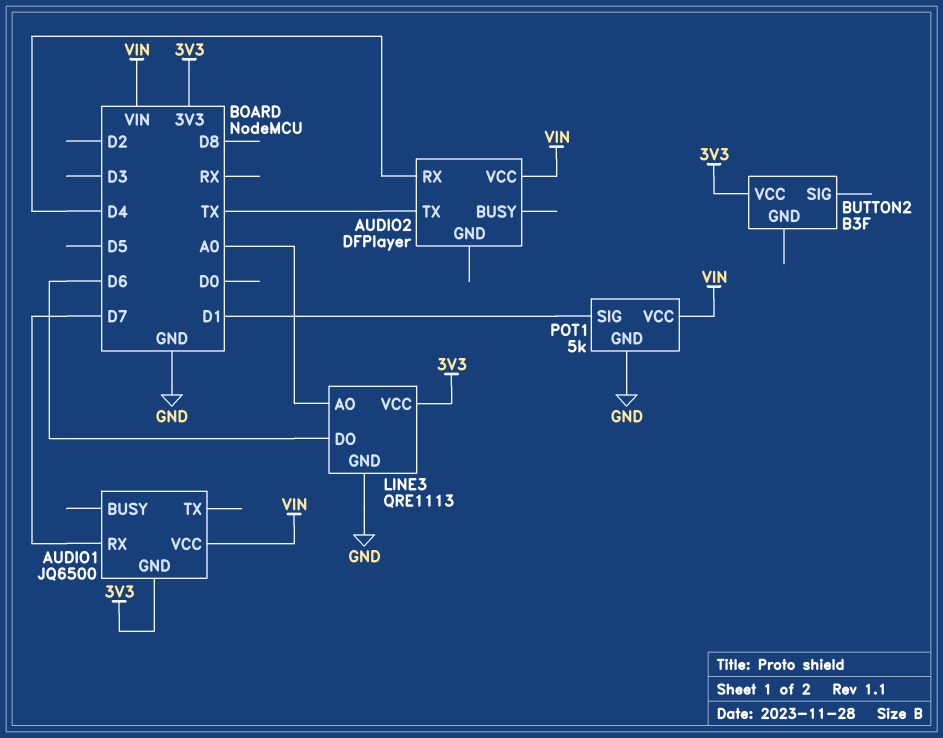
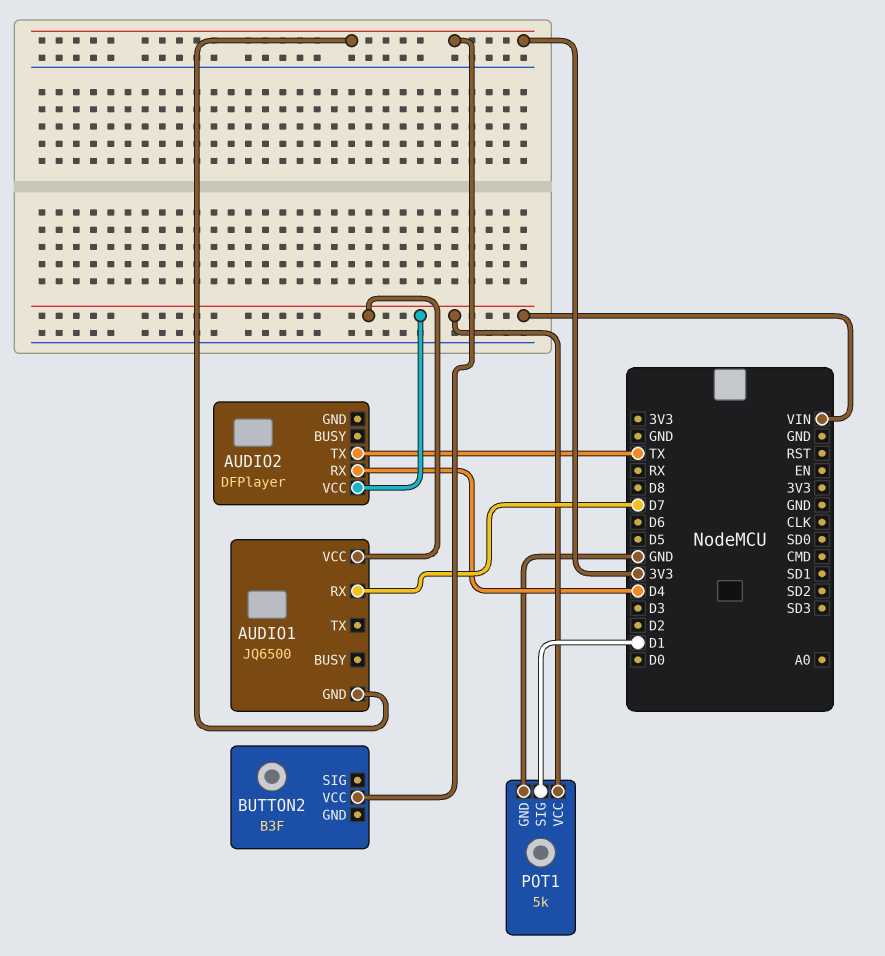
LINE3: QRE1113 -> none
LINE3 pin AO: A0 -> none
LINE3 pin DO: D6 -> none
LINE3 pin GND: GND -> none
LINE3 pin VCC: 3V3 -> none

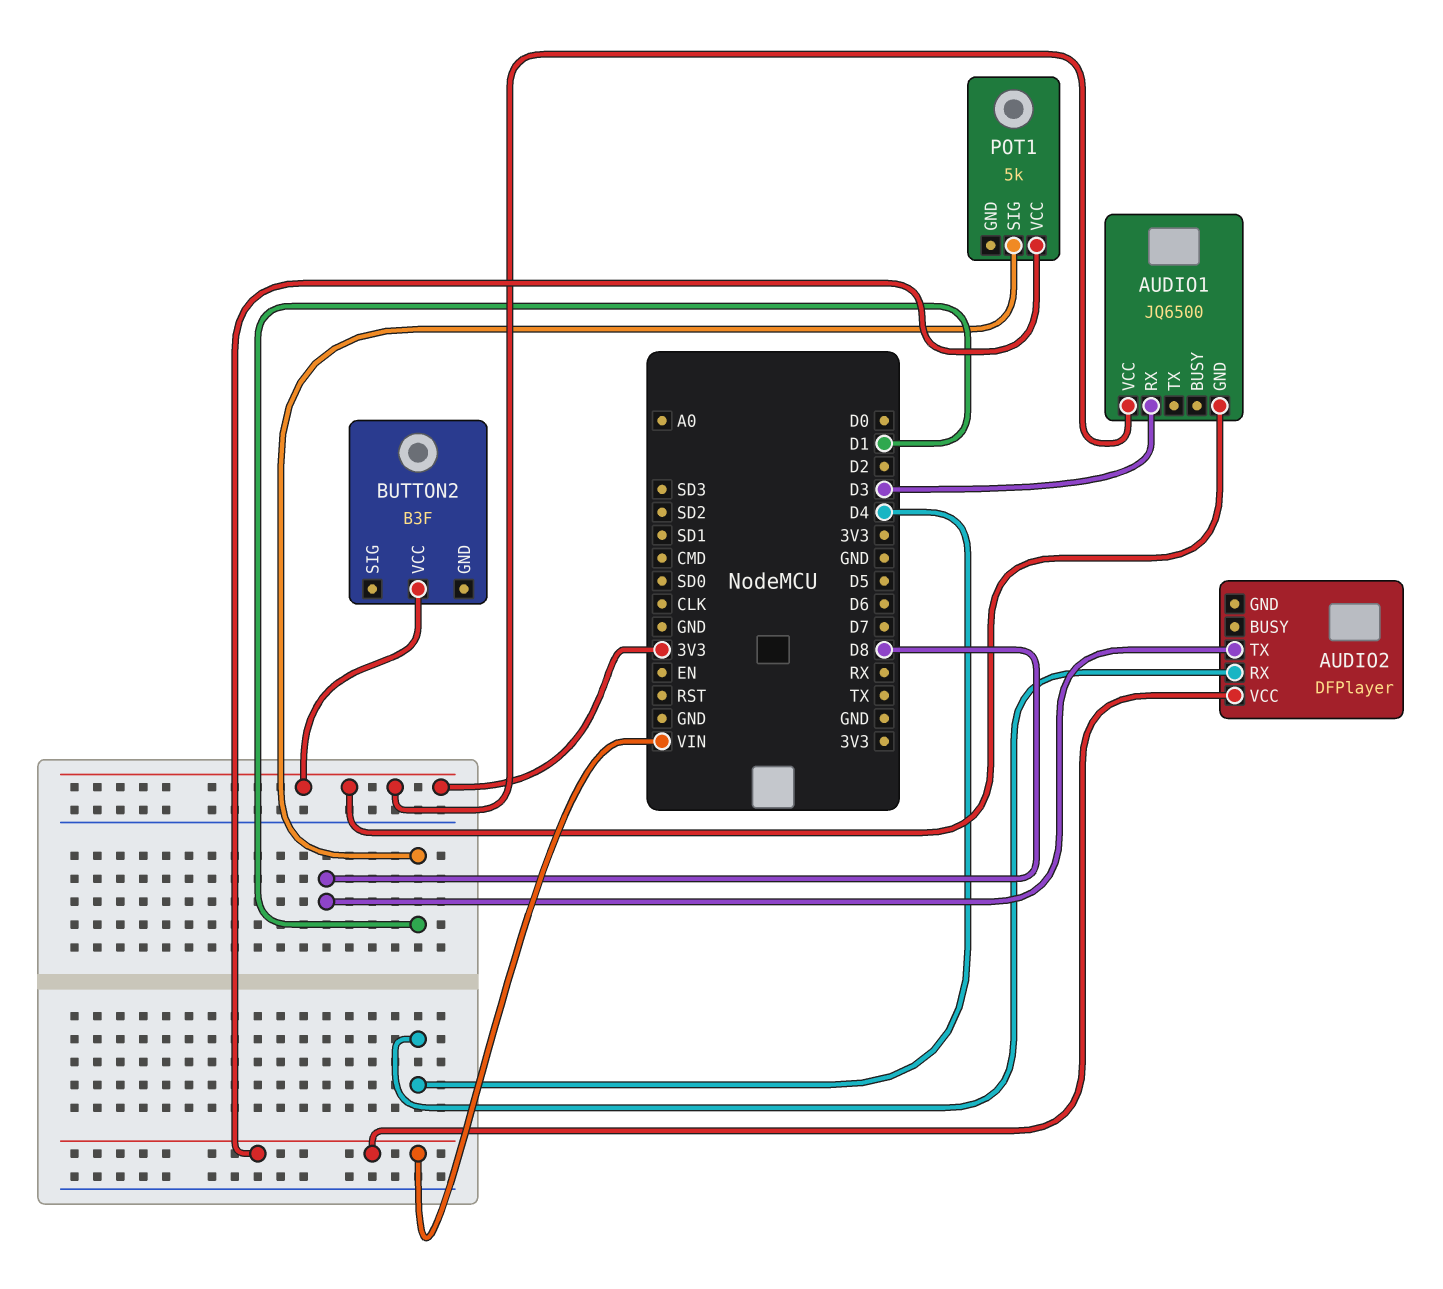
AUDIO1 pin RX: D7 -> D3
AUDIO1 pin VCC: VIN -> 3V3
AUDIO2 pin TX: TX -> D8
POT1 pin GND: GND -> none

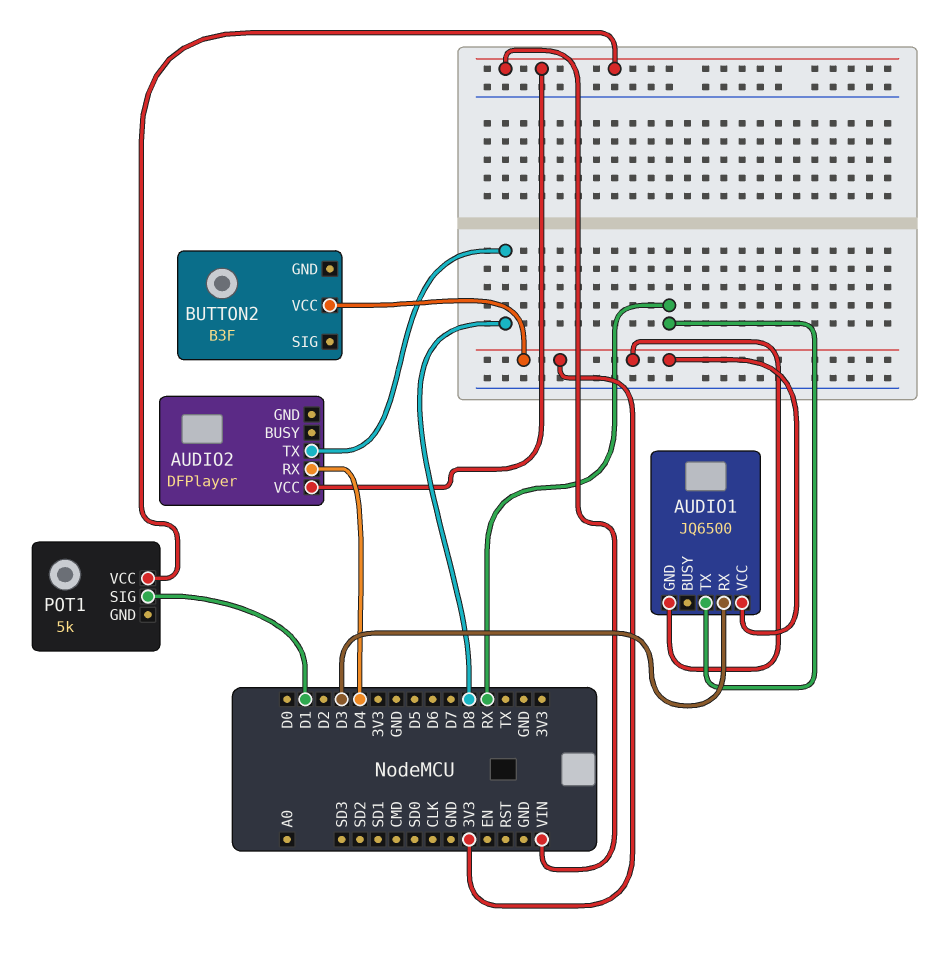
AUDIO1 pin TX: none -> RX

